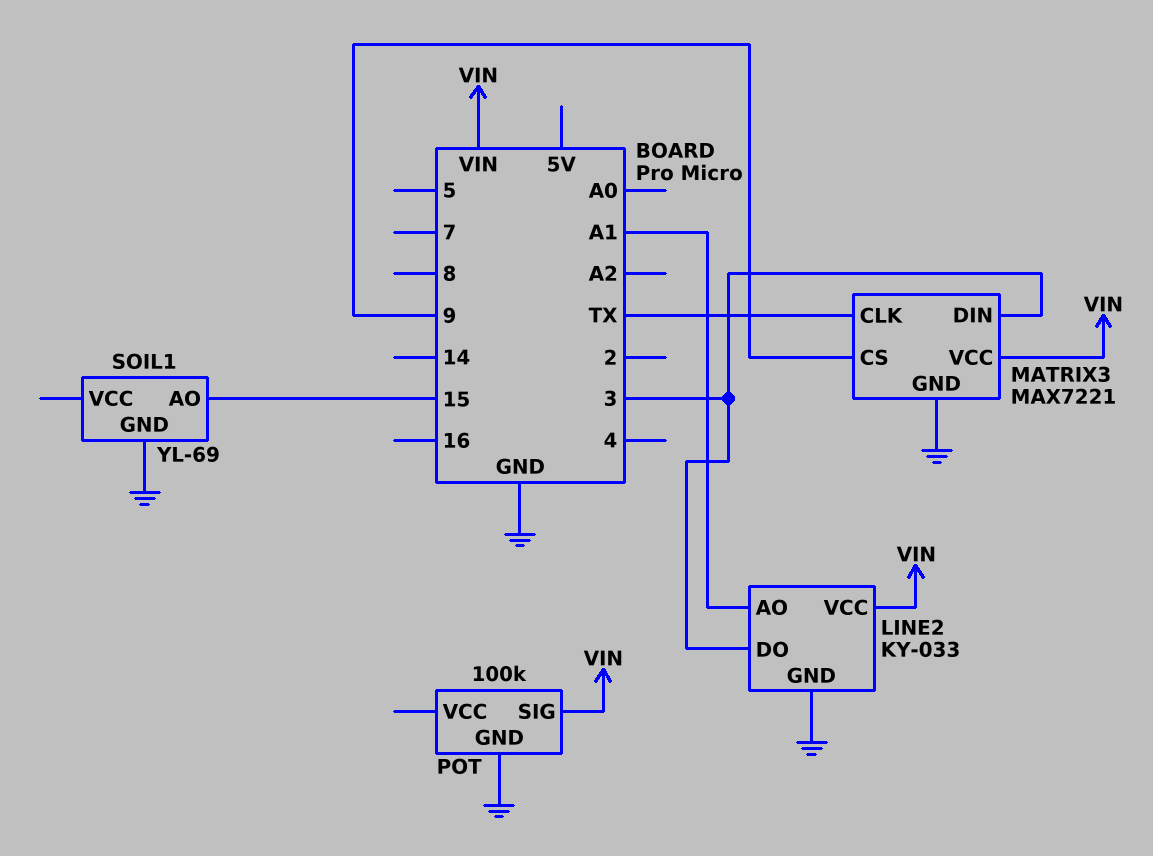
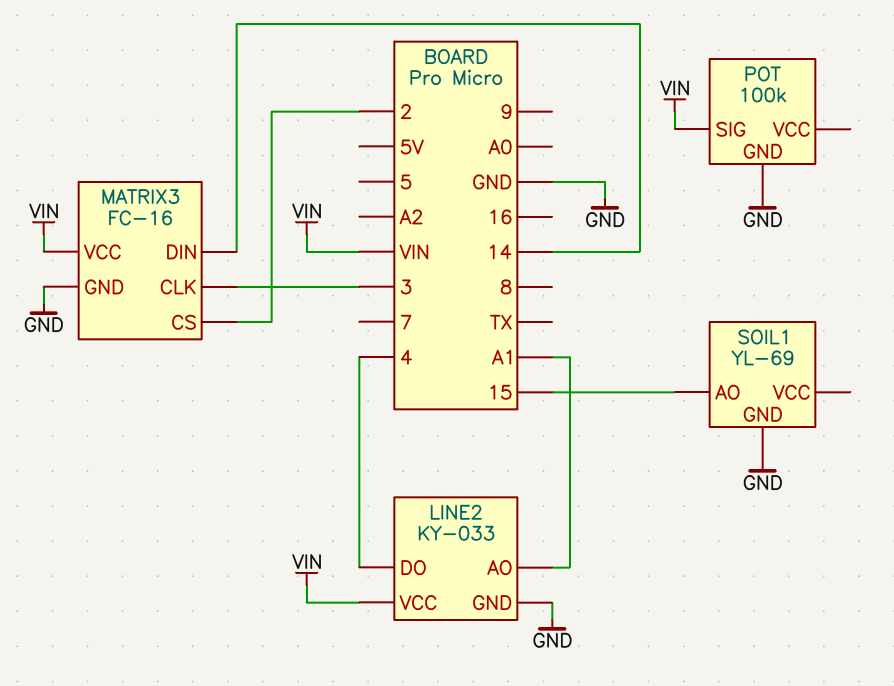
LINE2 pin DO: 3 -> 4
MATRIX3: MAX7221 -> FC-16
MATRIX3 pin CLK: TX -> 3
MATRIX3 pin CS: 9 -> 2
MATRIX3 pin DIN: 3 -> 14

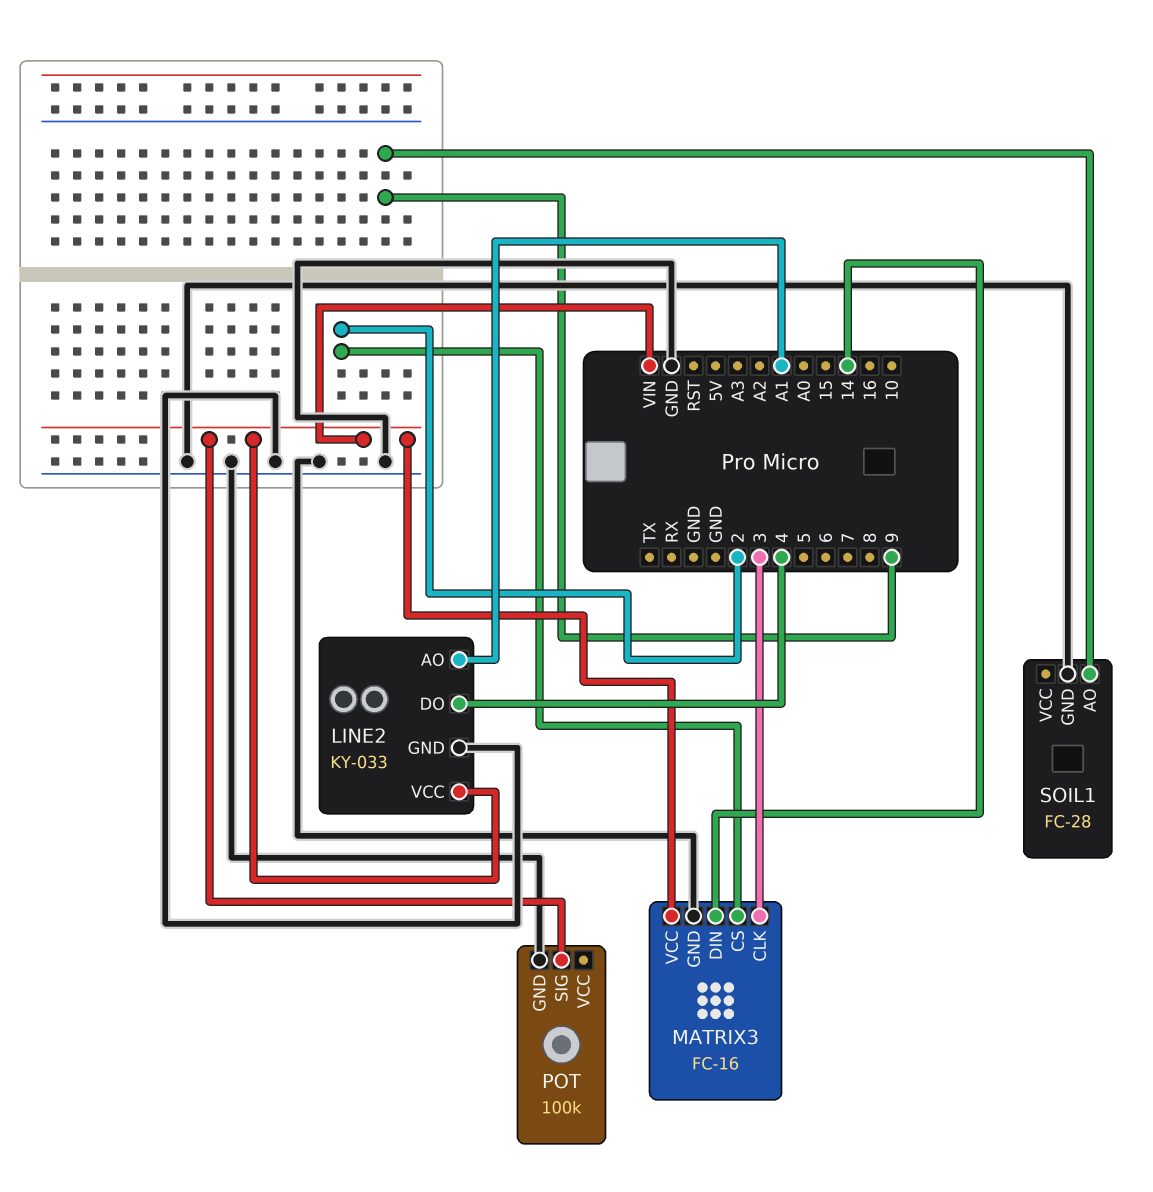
SOIL1: YL-69 -> FC-28
SOIL1 pin AO: 15 -> 9

